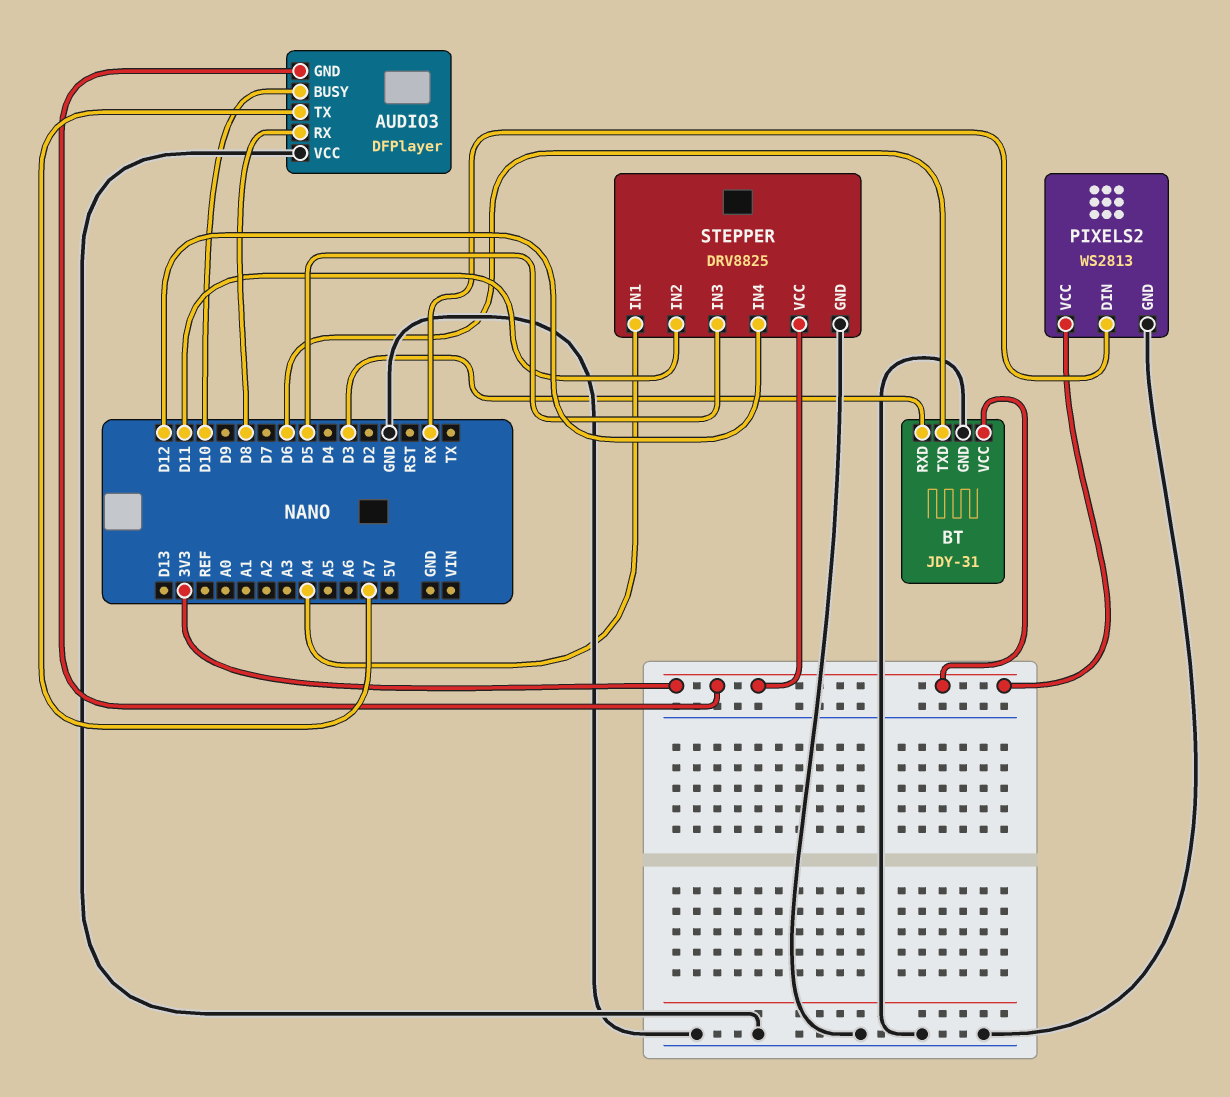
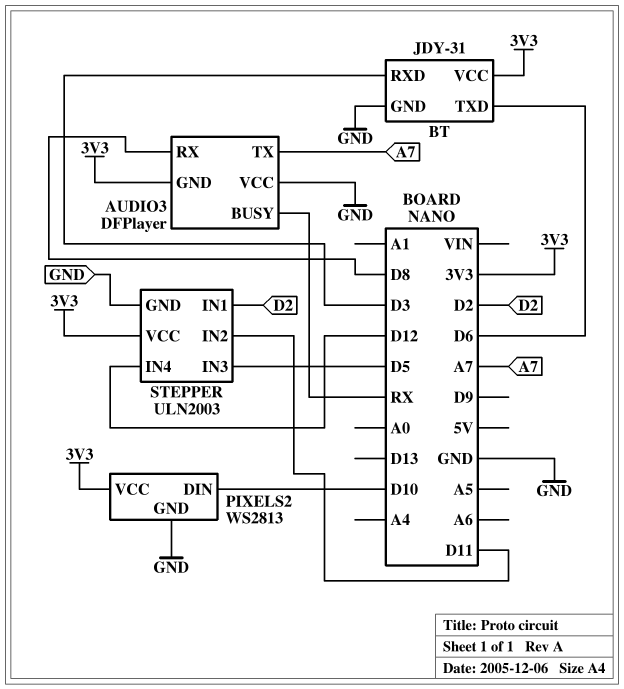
AUDIO3 pin BUSY: D10 -> RX
PIXELS2 pin DIN: RX -> D10
STEPPER: DRV8825 -> ULN2003
STEPPER pin IN1: A4 -> D2

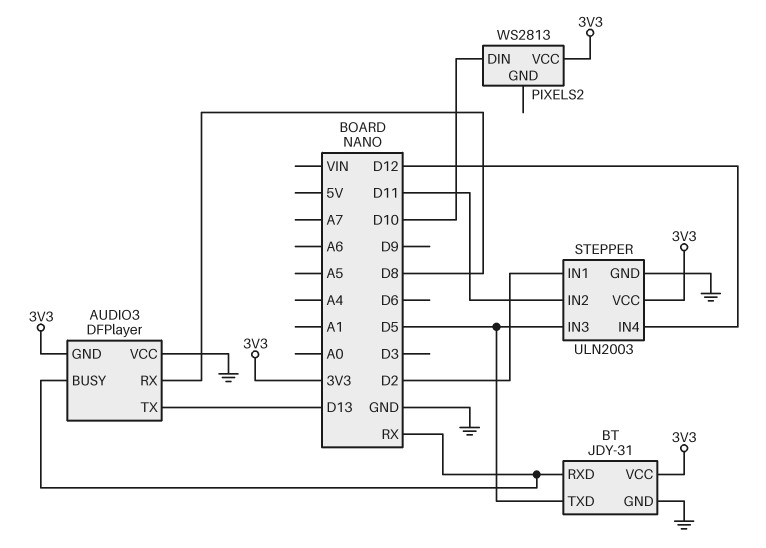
AUDIO3 pin TX: A7 -> D13
BT pin RXD: D3 -> RX
BT pin TXD: D6 -> D5
PIXELS2 pin GND: GND -> none

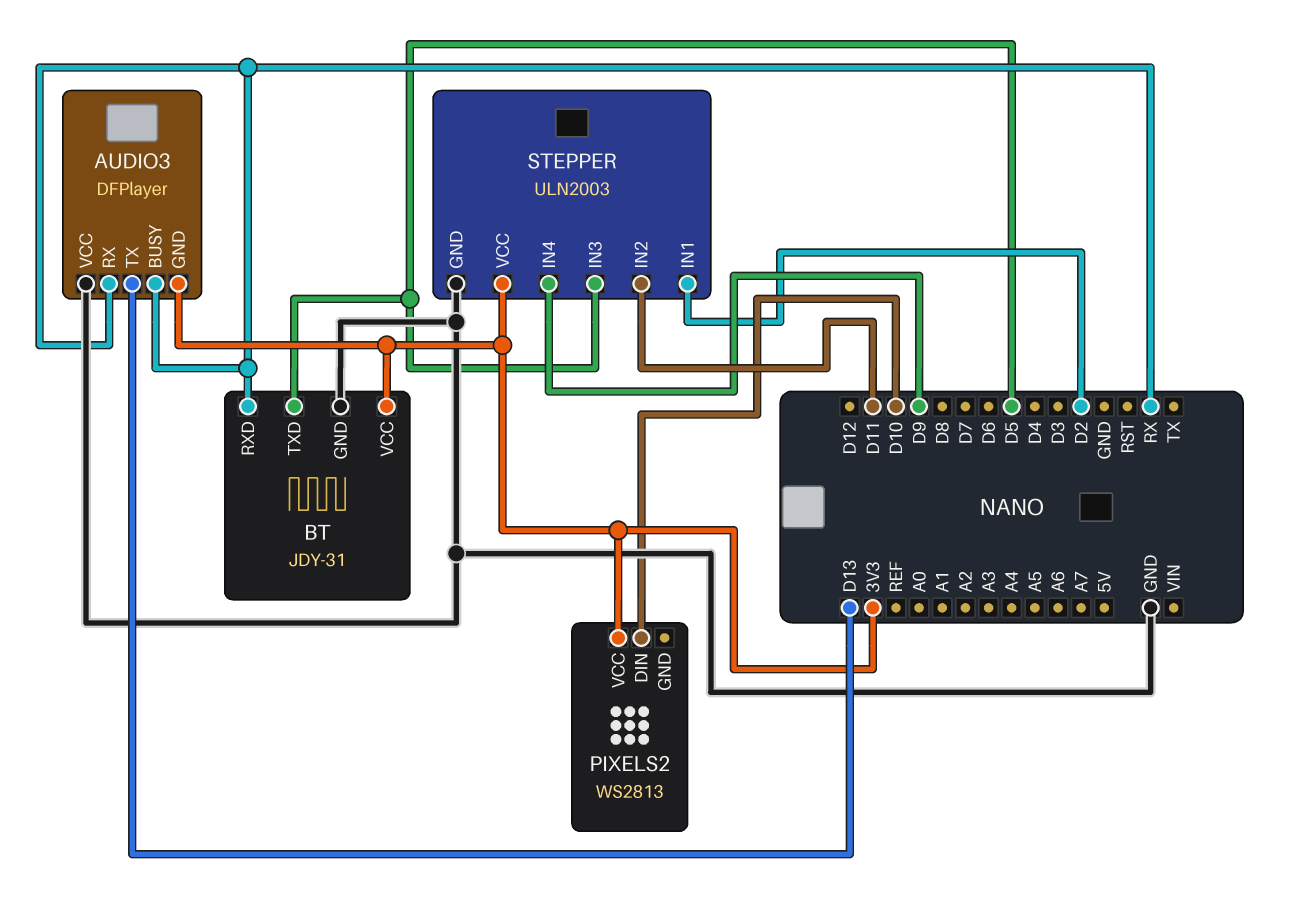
AUDIO3 pin RX: D8 -> RX
STEPPER pin IN4: D12 -> D9

